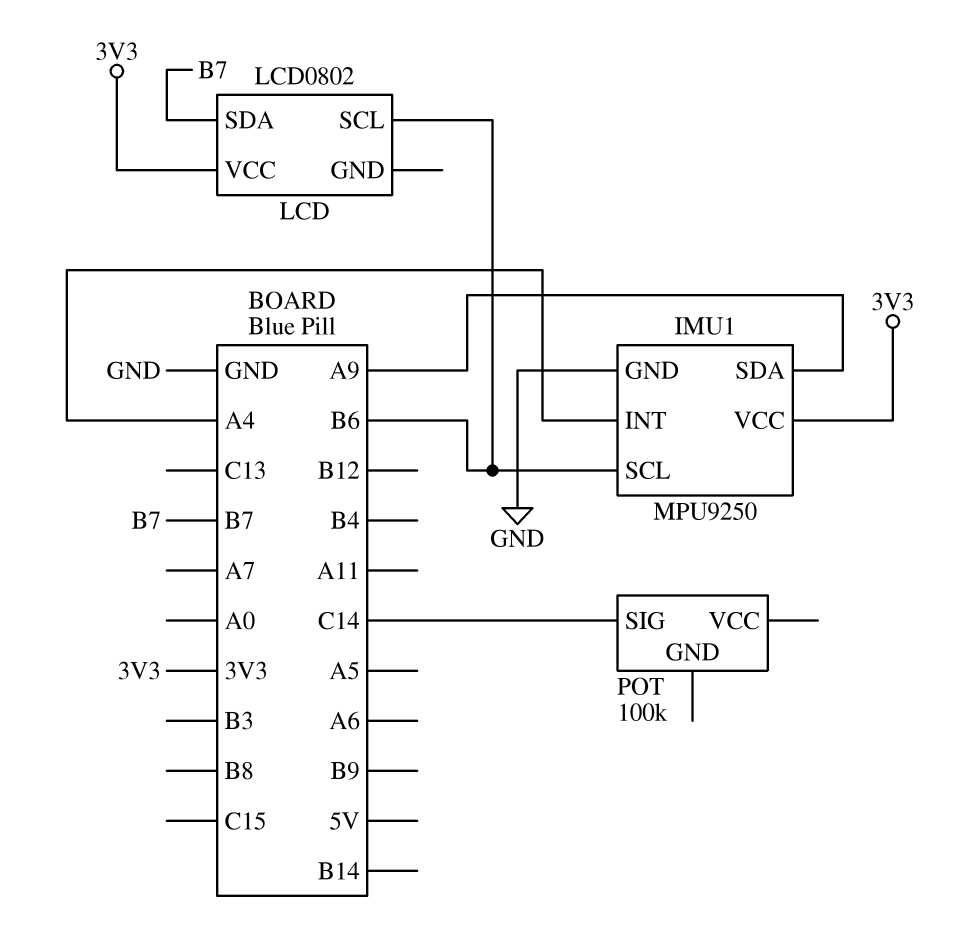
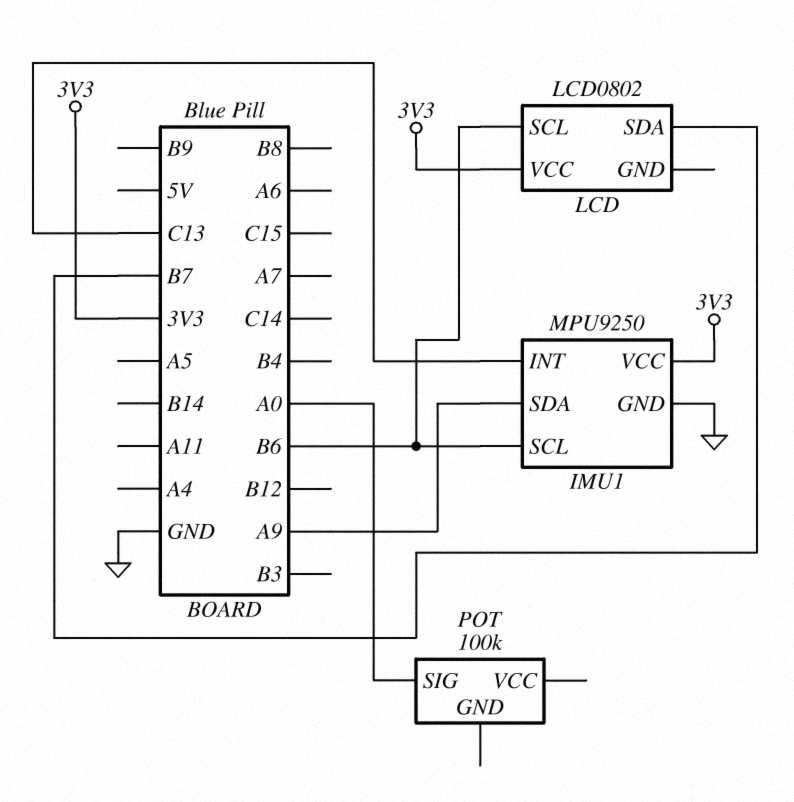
IMU1 pin INT: A4 -> C13
POT pin SIG: C14 -> A0

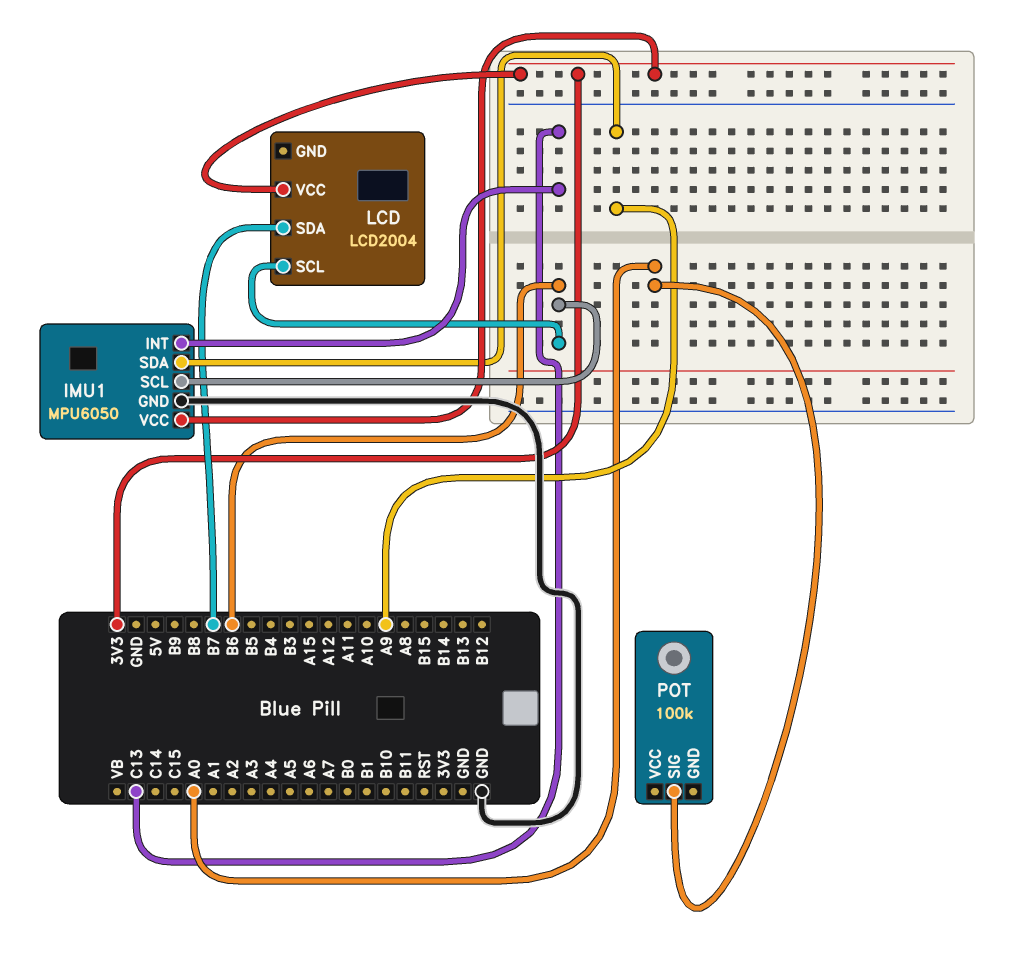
IMU1: MPU9250 -> MPU6050
LCD: LCD0802 -> LCD2004

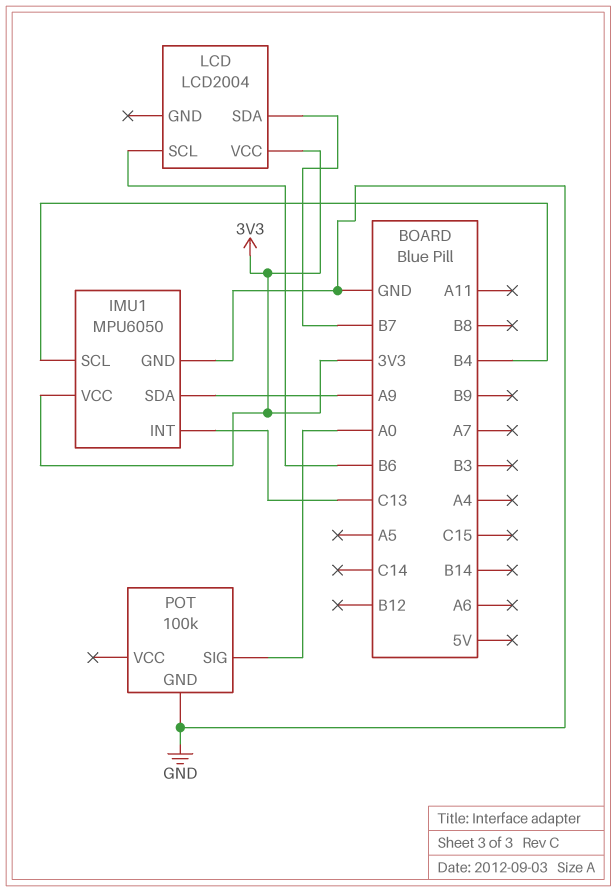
IMU1 pin SCL: B6 -> B4
POT pin GND: none -> GND

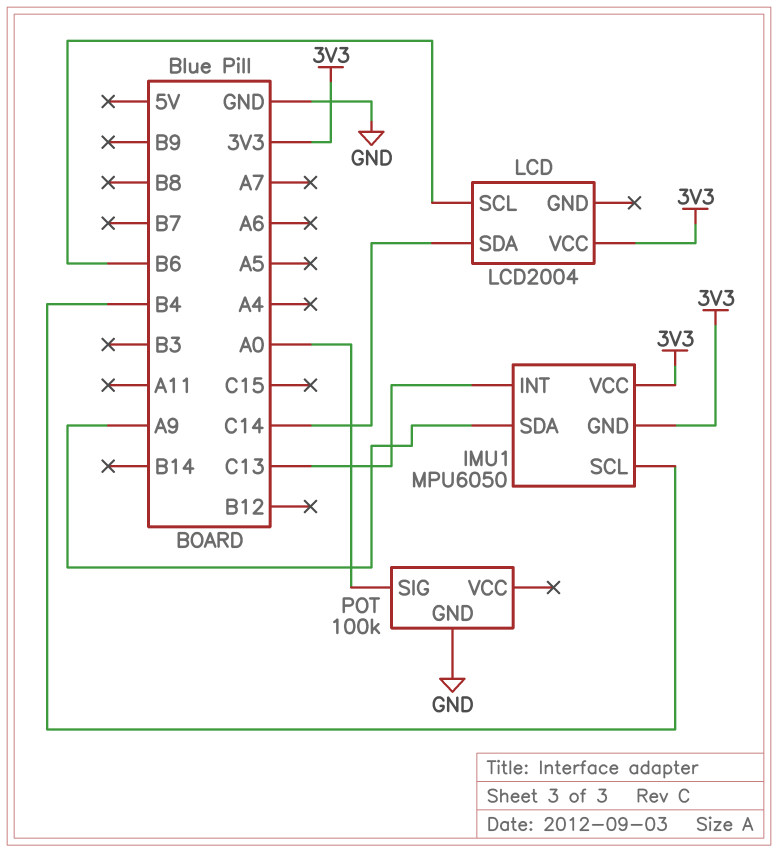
IMU1 pin GND: GND -> 3V3
LCD pin SDA: B7 -> C14

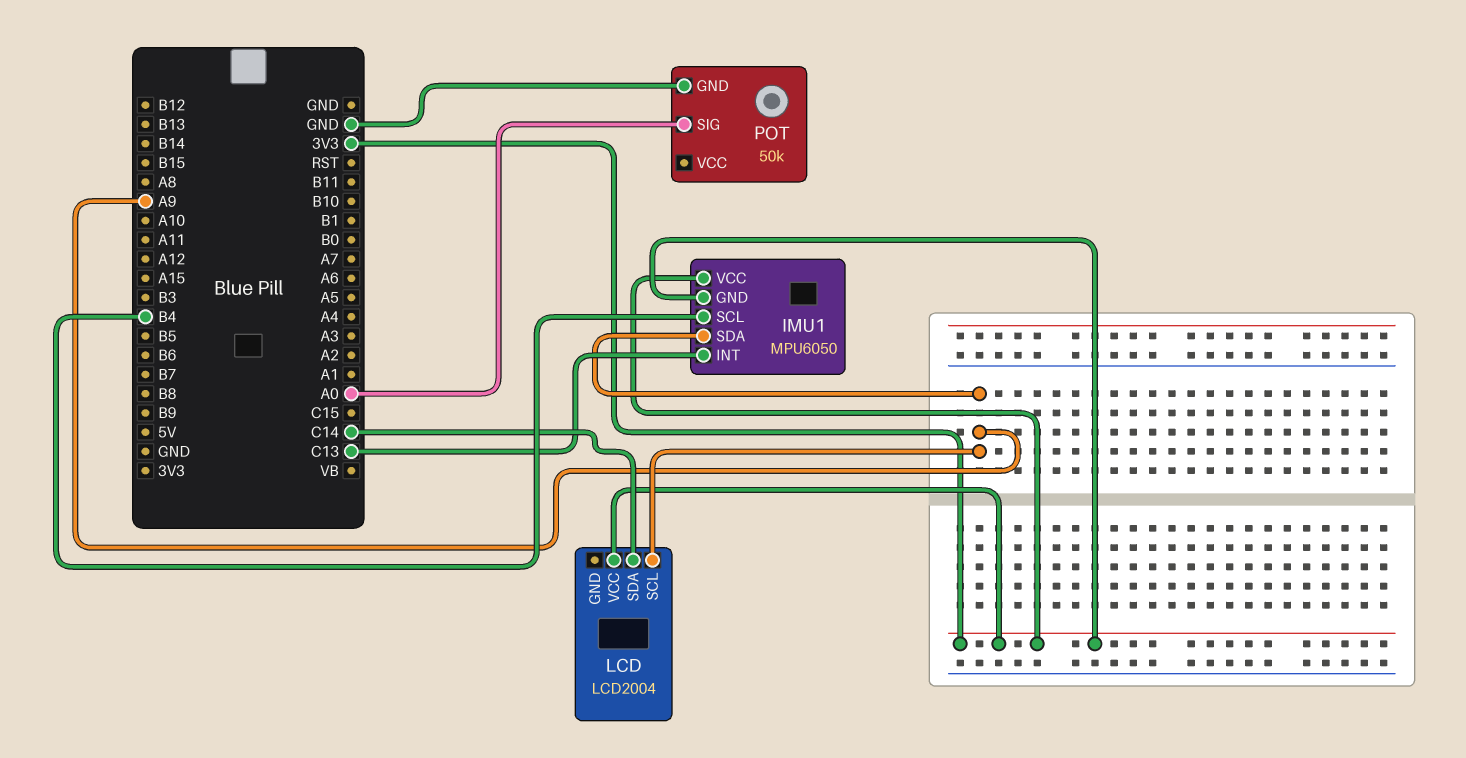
LCD pin SCL: B6 -> A9
POT: 100k -> 50k

